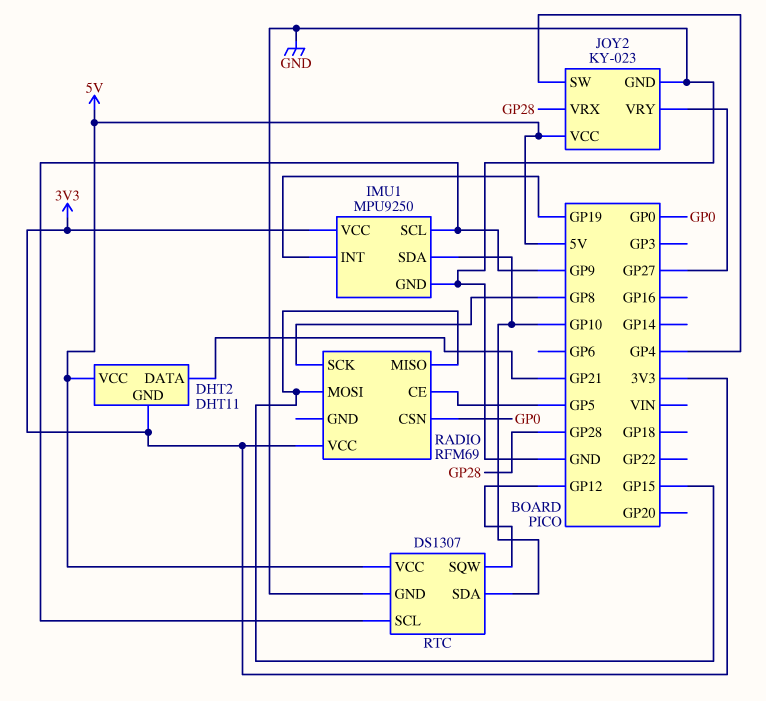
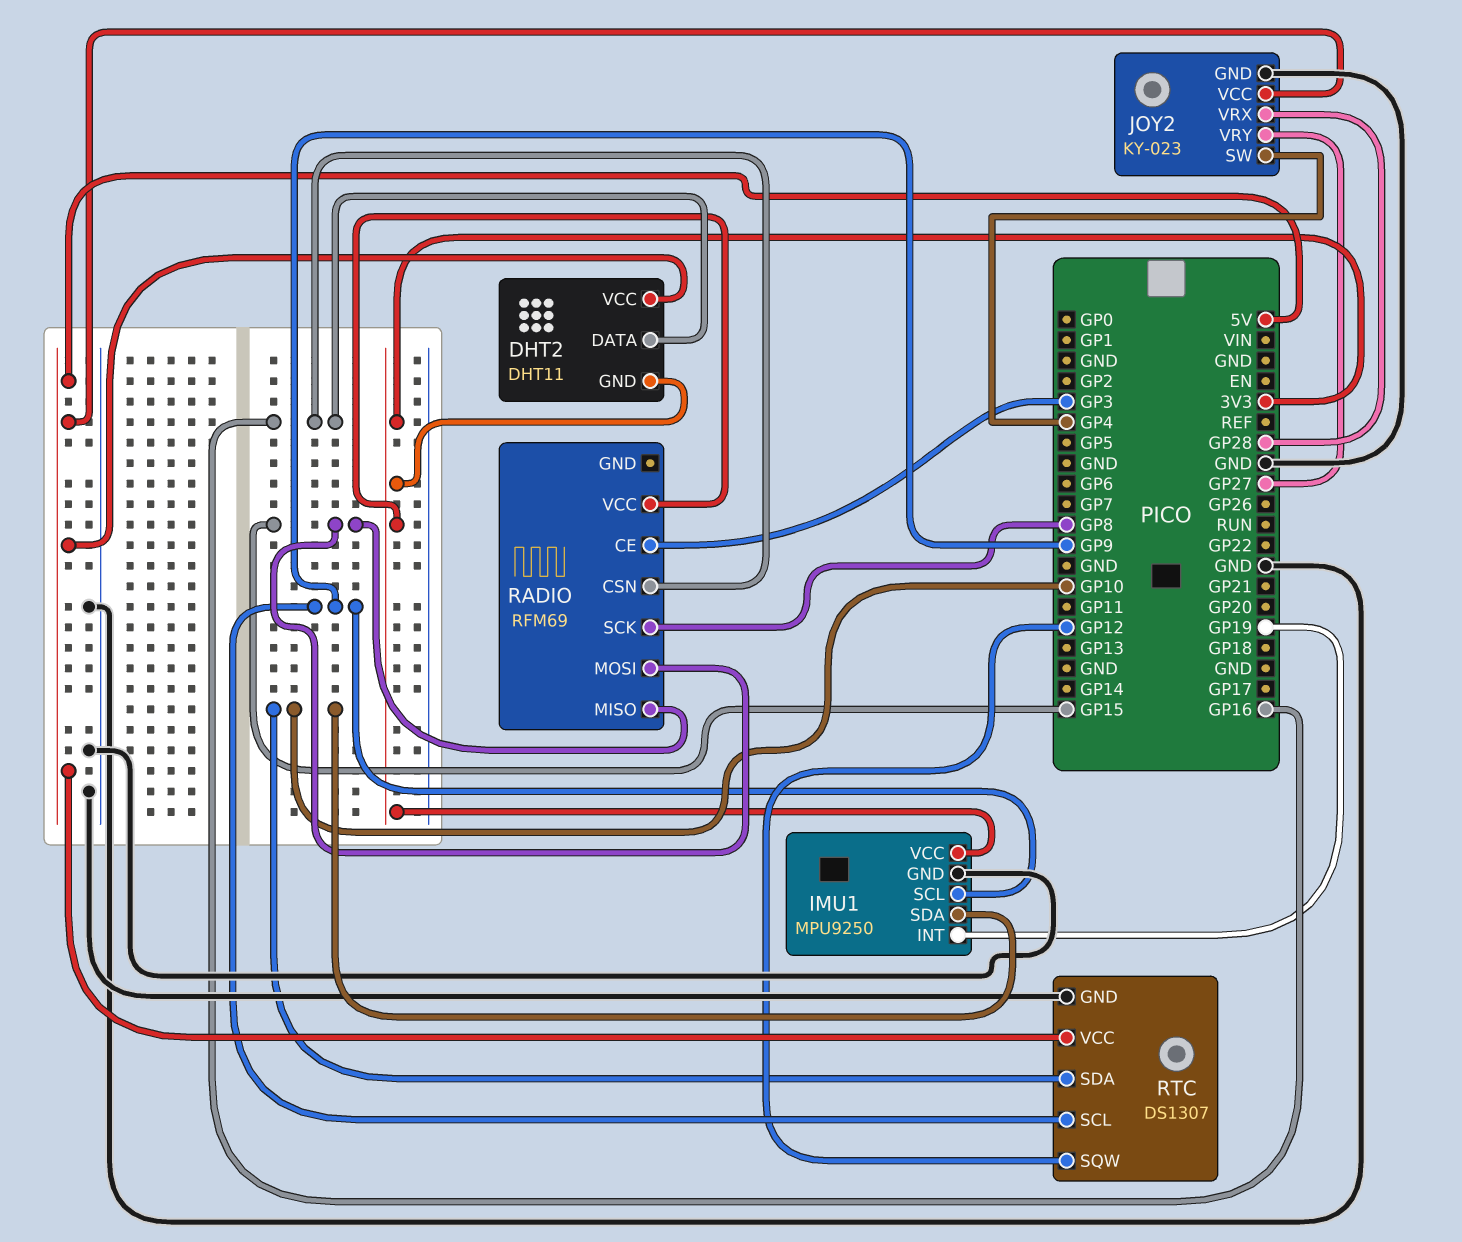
DHT2 pin DATA: GP21 -> GP16
RADIO pin CE: GP5 -> GP3
RADIO pin CSN: GP0 -> GP16

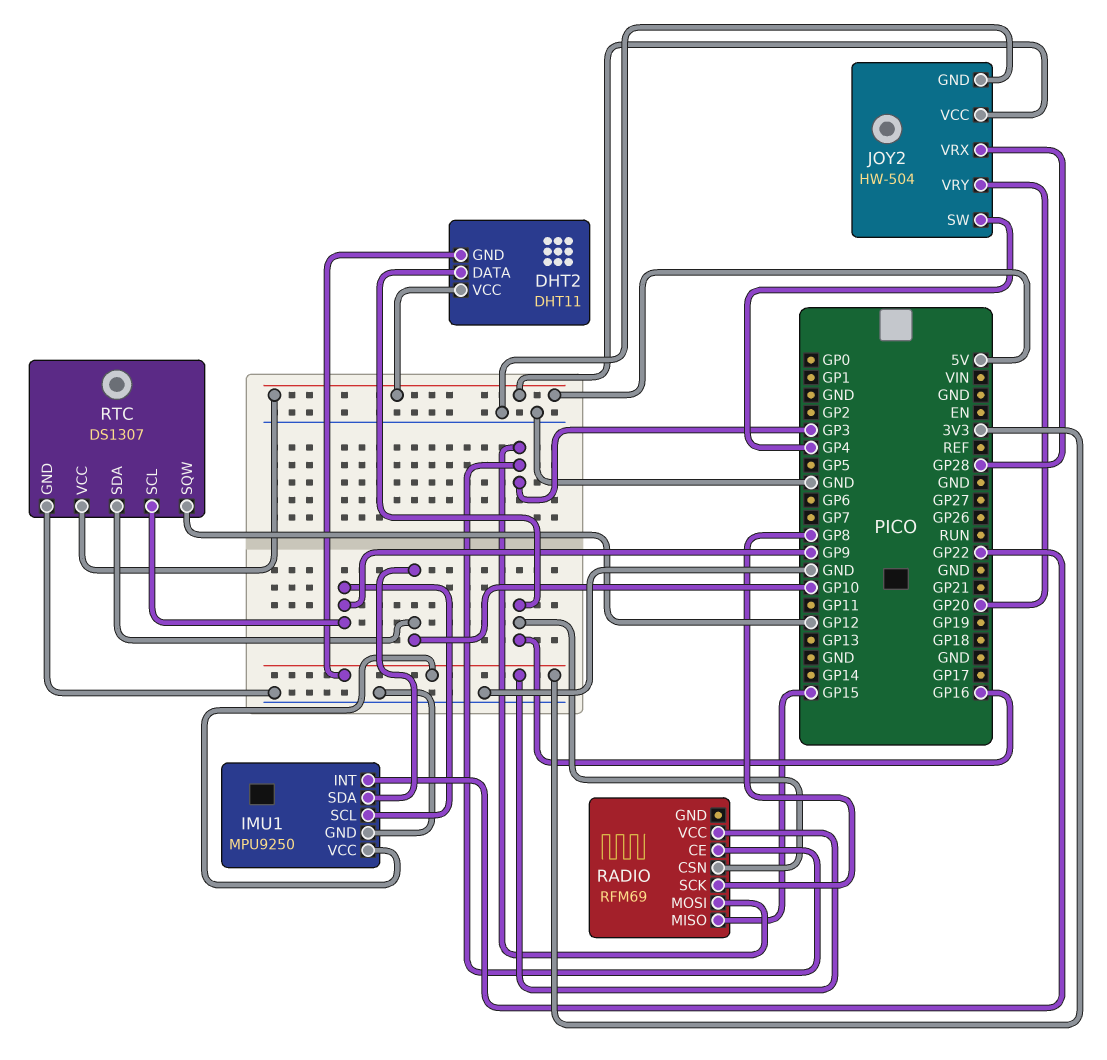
IMU1 pin INT: GP19 -> GP22
JOY2: KY-023 -> HW-504
JOY2 pin VRY: GP27 -> GP20
RADIO pin MOSI: GP15 -> GP3

